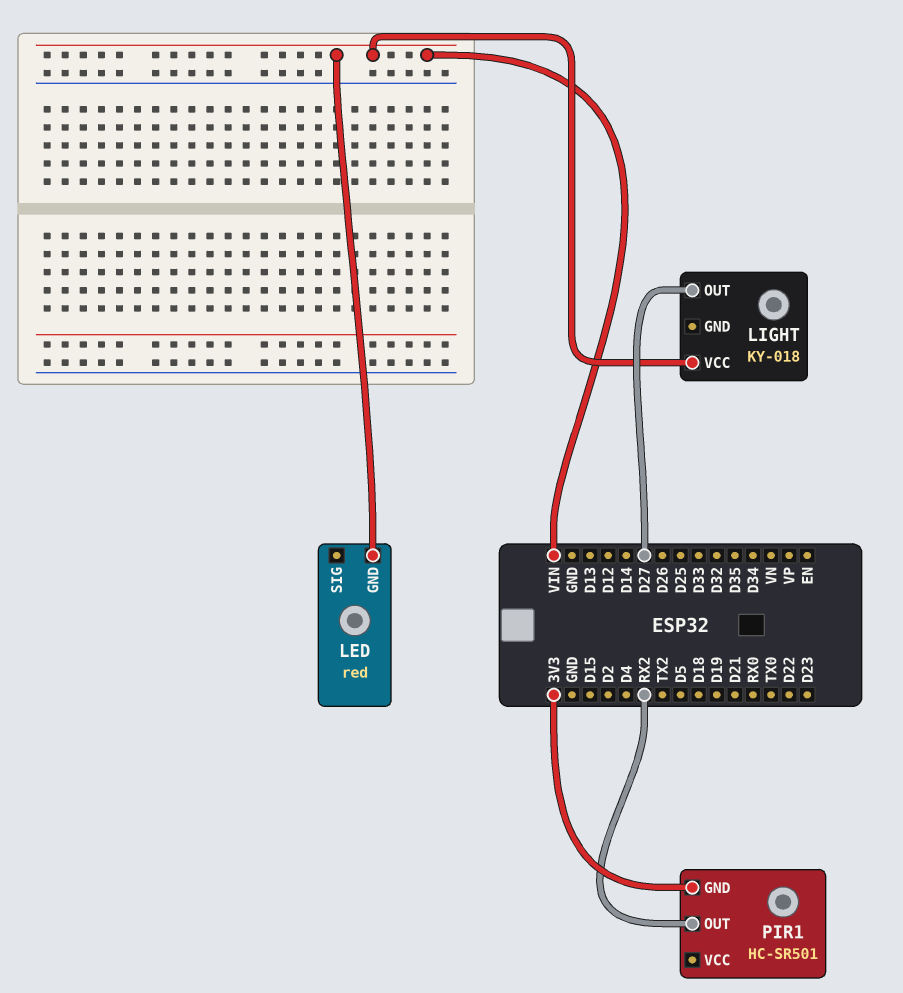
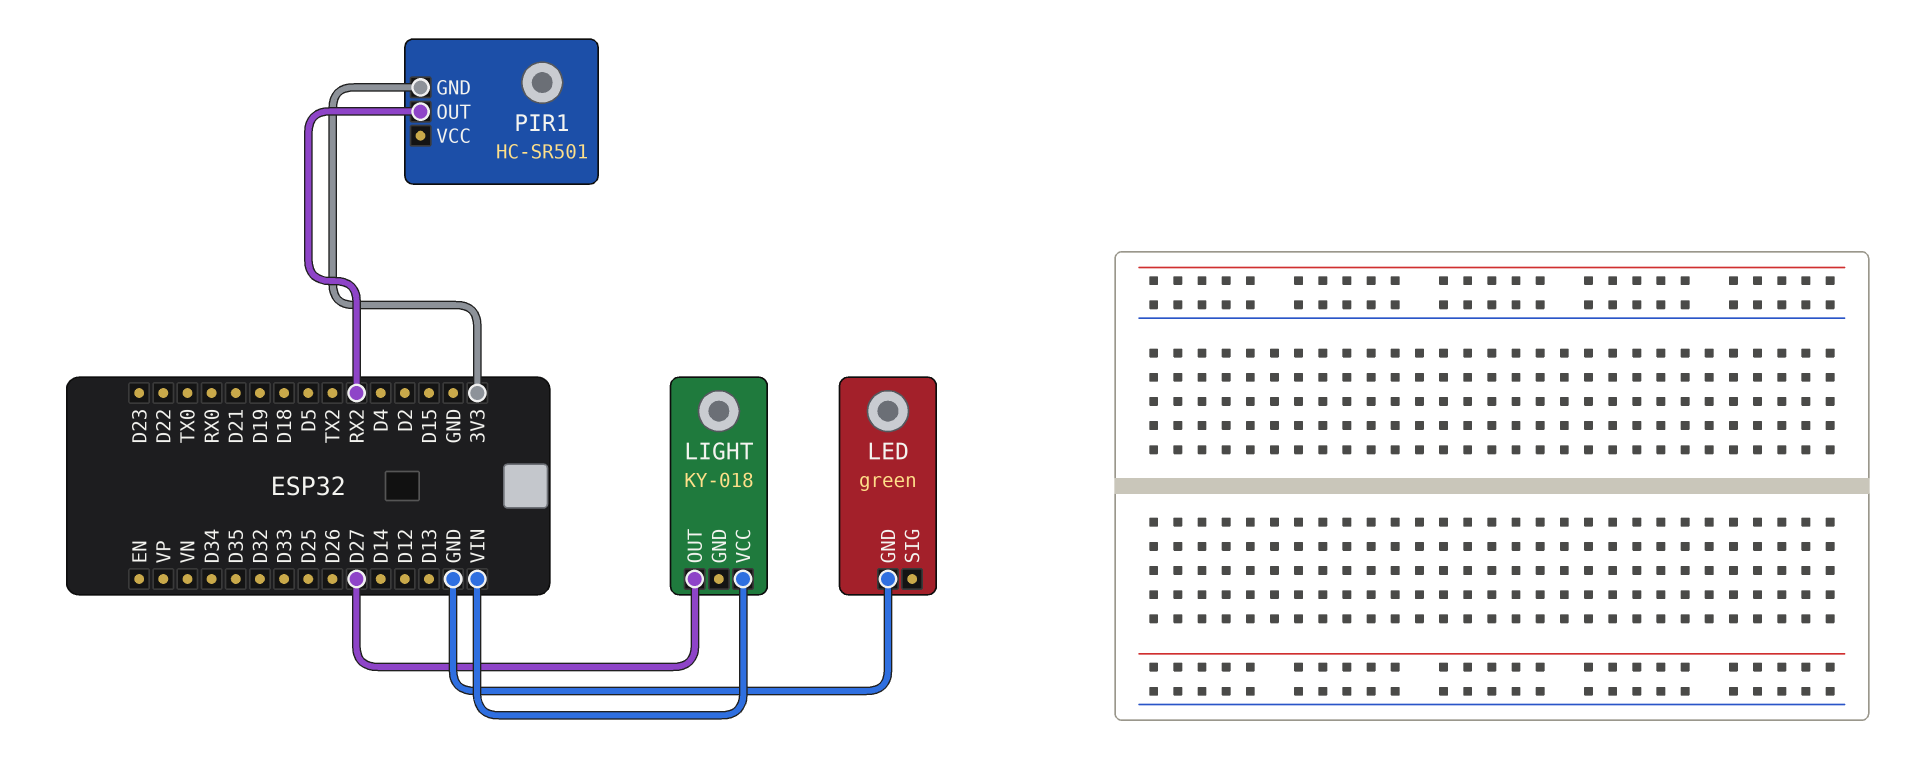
LED: red -> green
LED pin GND: VIN -> GND

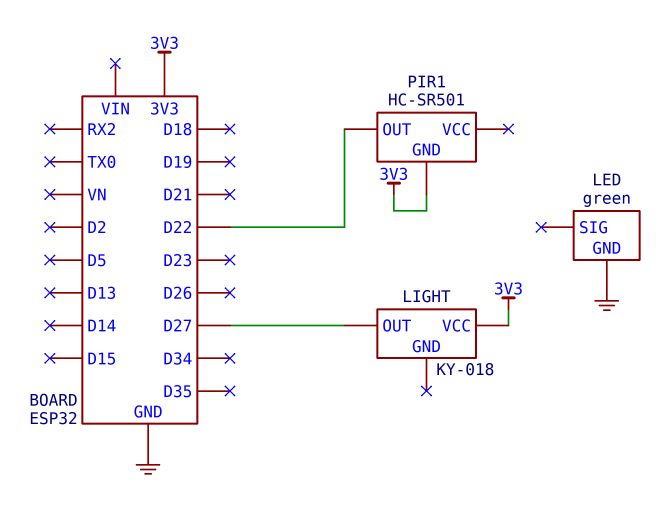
LIGHT pin VCC: VIN -> 3V3
PIR1 pin OUT: RX2 -> D22

